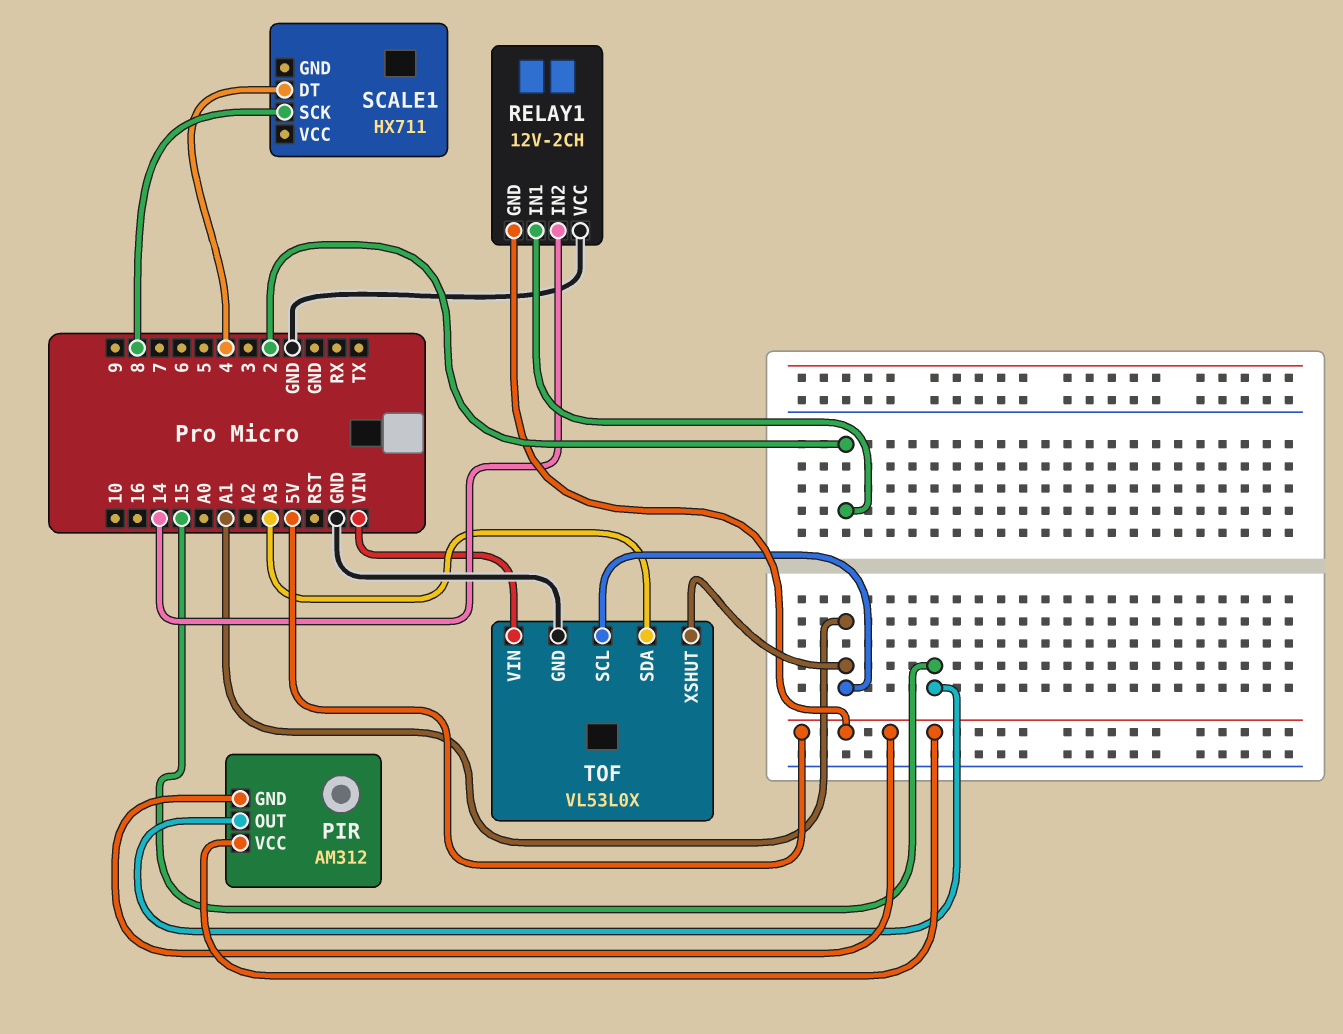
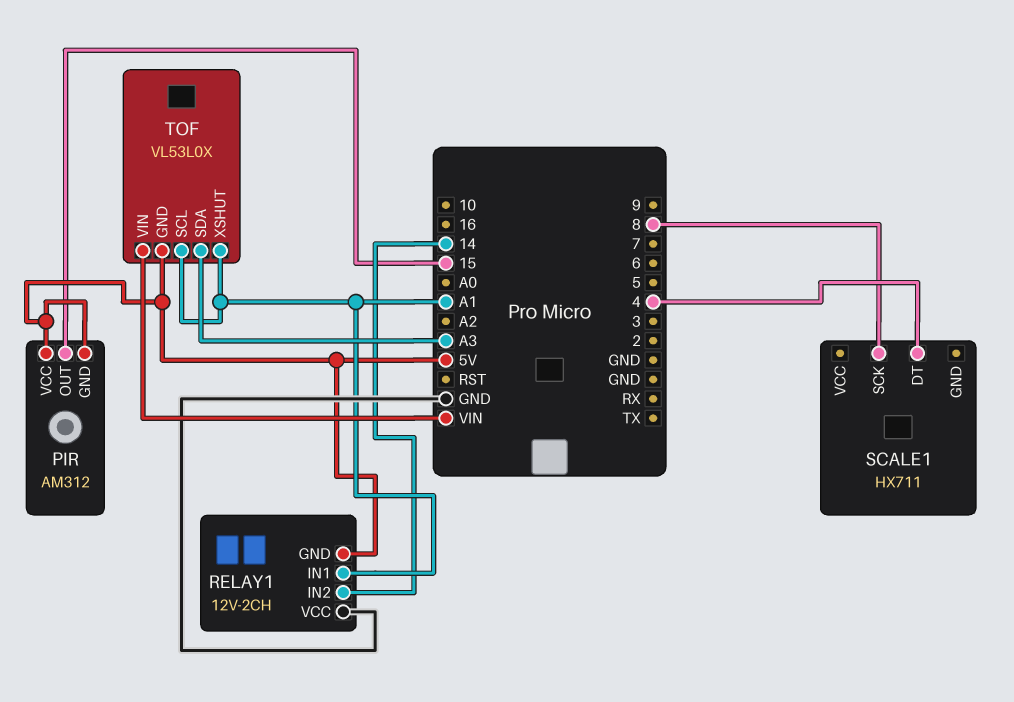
RELAY1 pin IN1: 2 -> A1
TOF pin GND: GND -> 5V

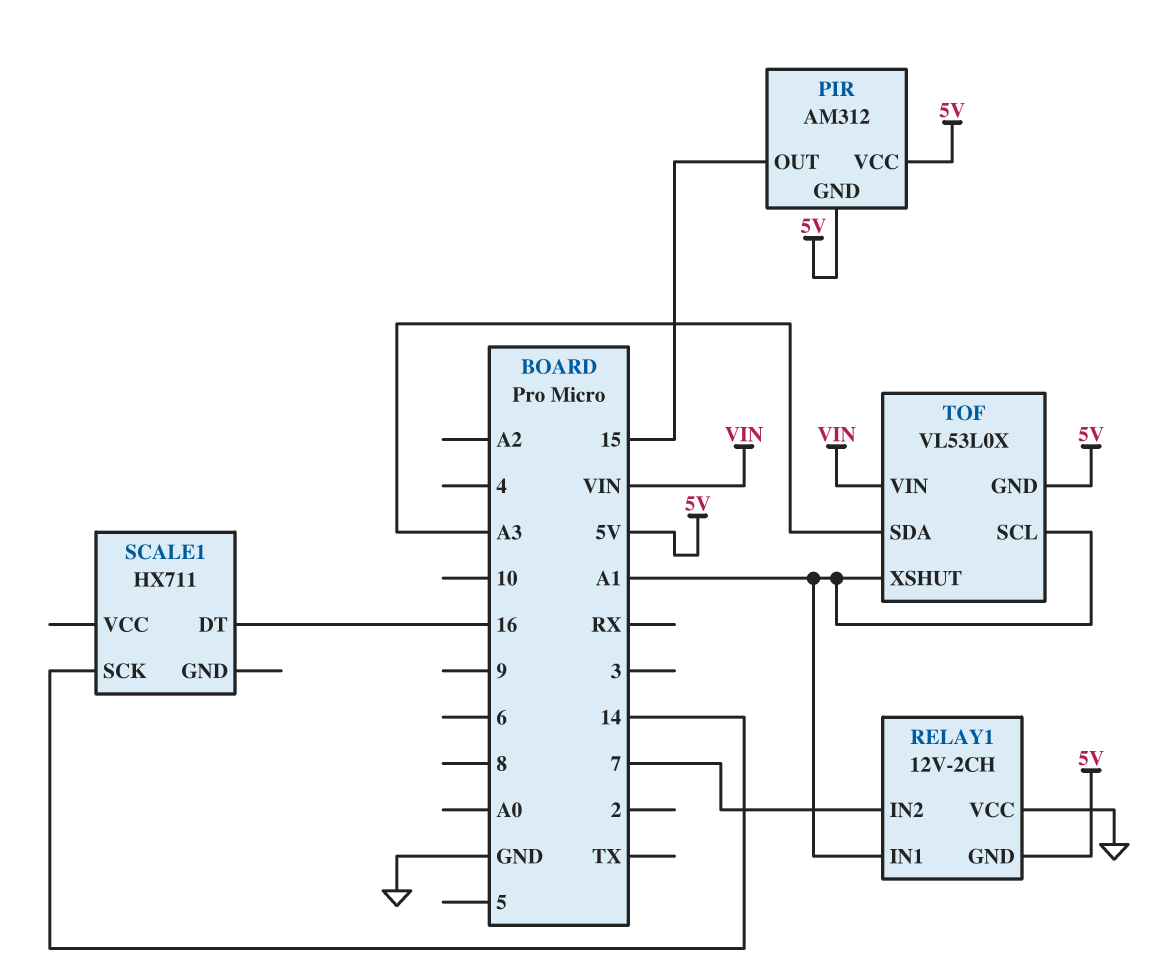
RELAY1 pin IN2: 14 -> 7
SCALE1 pin DT: 4 -> 16
SCALE1 pin SCK: 8 -> 14

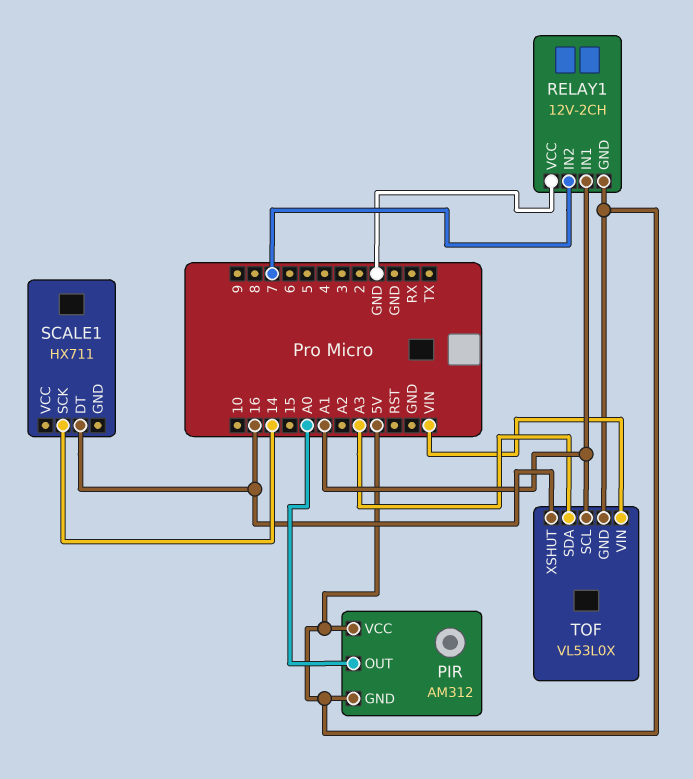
PIR pin OUT: 15 -> A0
TOF pin XSHUT: A1 -> 16

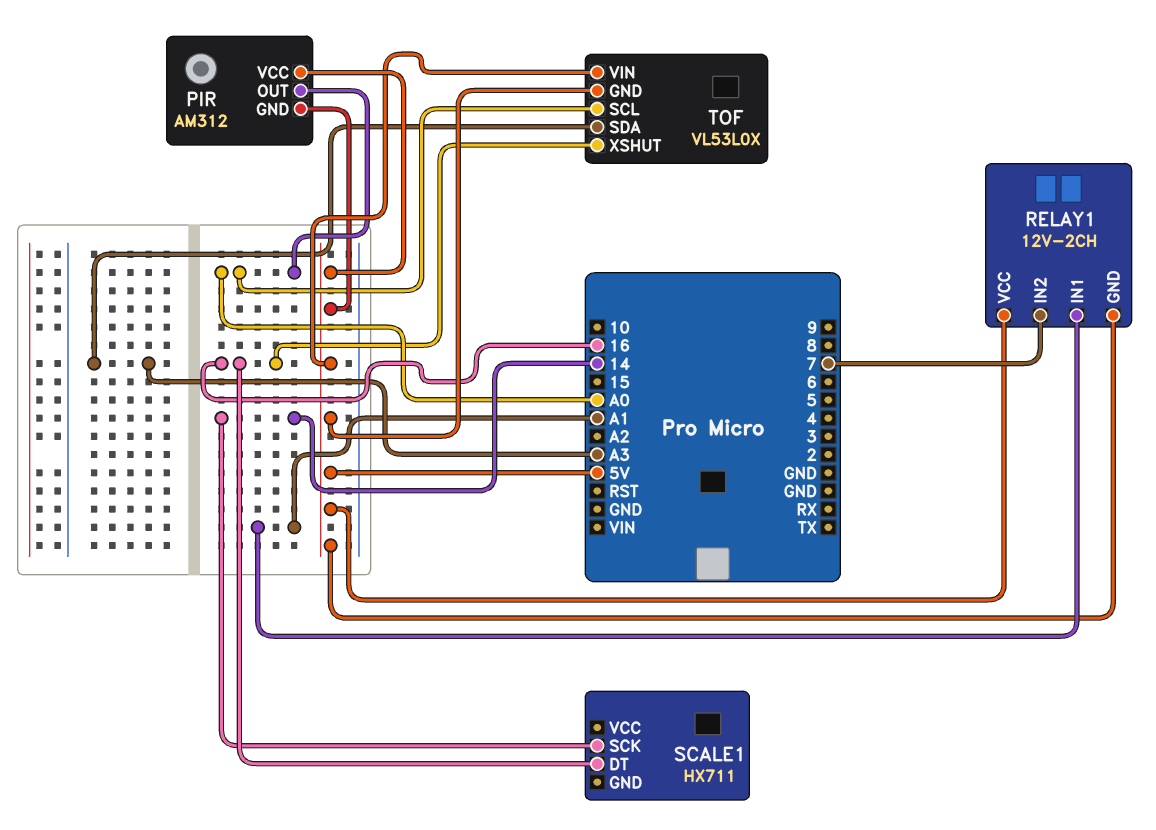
RELAY1 pin VCC: GND -> 5V
TOF pin SCL: A1 -> A0
TOF pin VIN: VIN -> 5V

